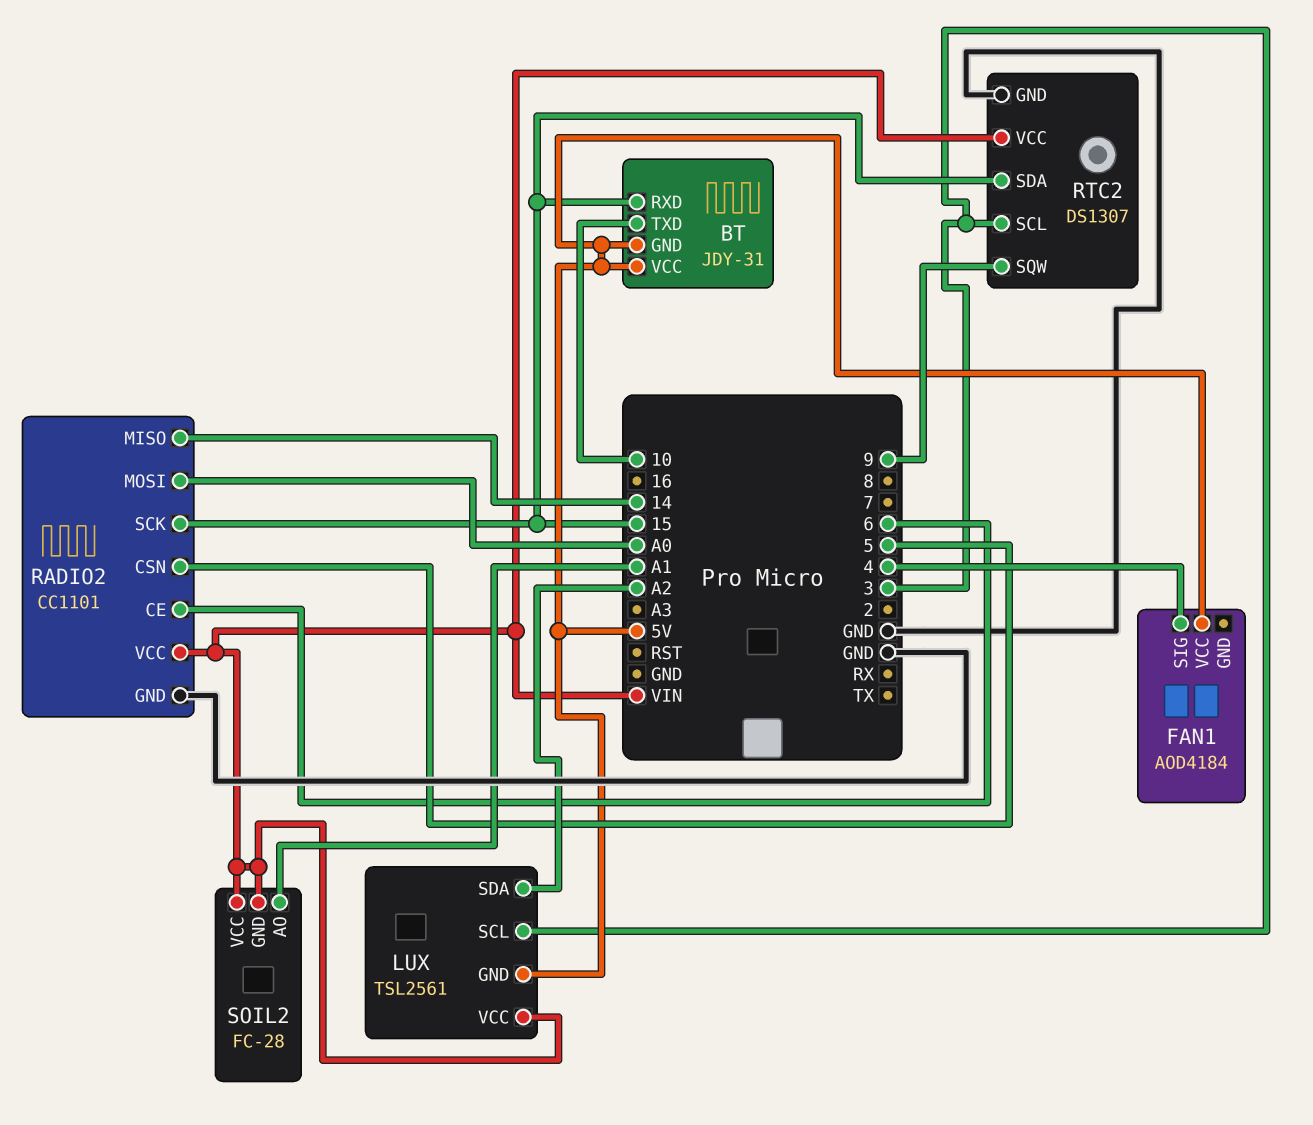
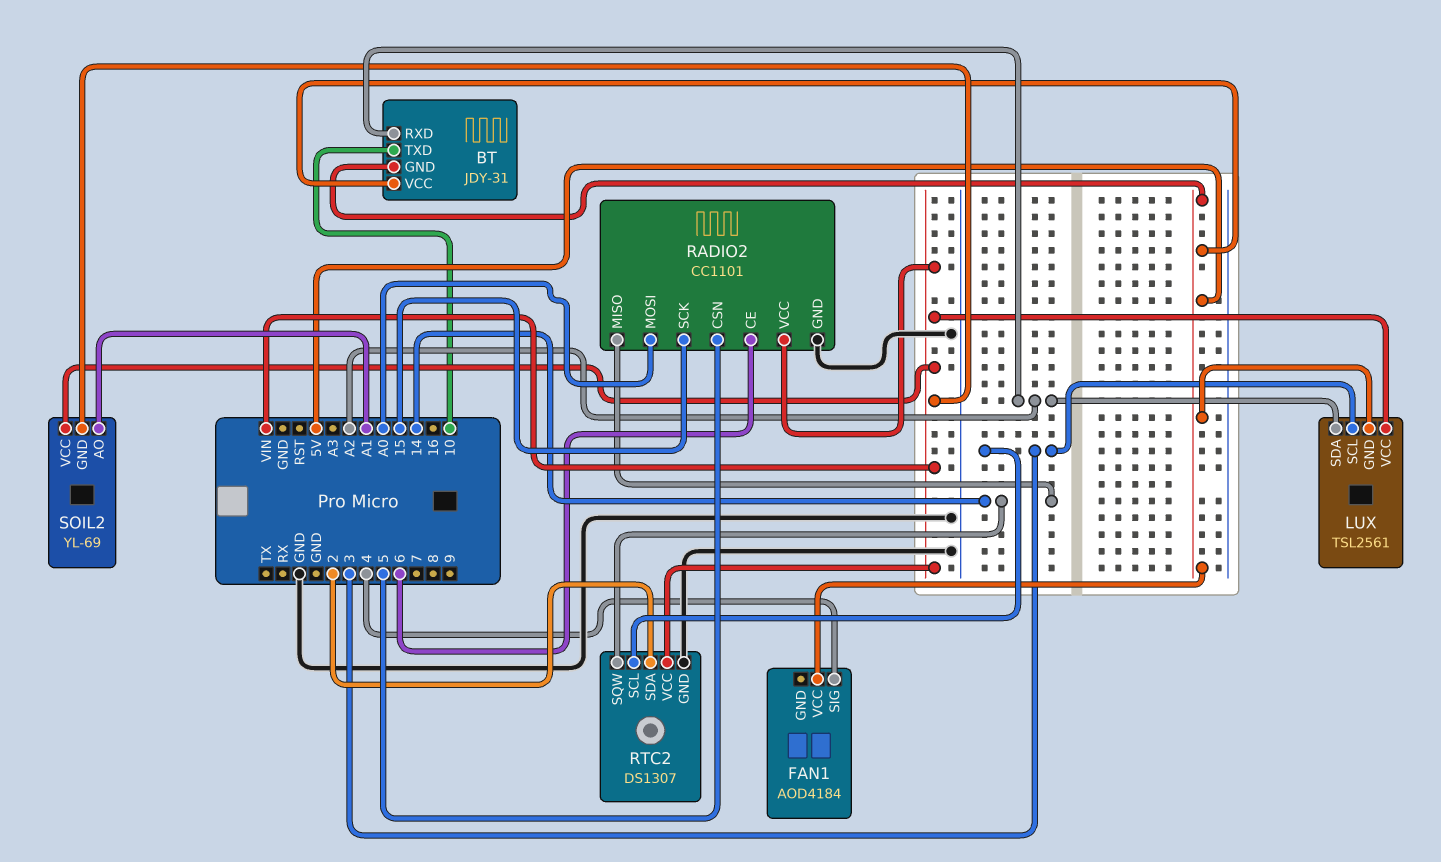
BT pin RXD: 15 -> A2
RTC2 pin SDA: 15 -> 2
RTC2 pin SQW: 9 -> 14
SOIL2: FC-28 -> YL-69

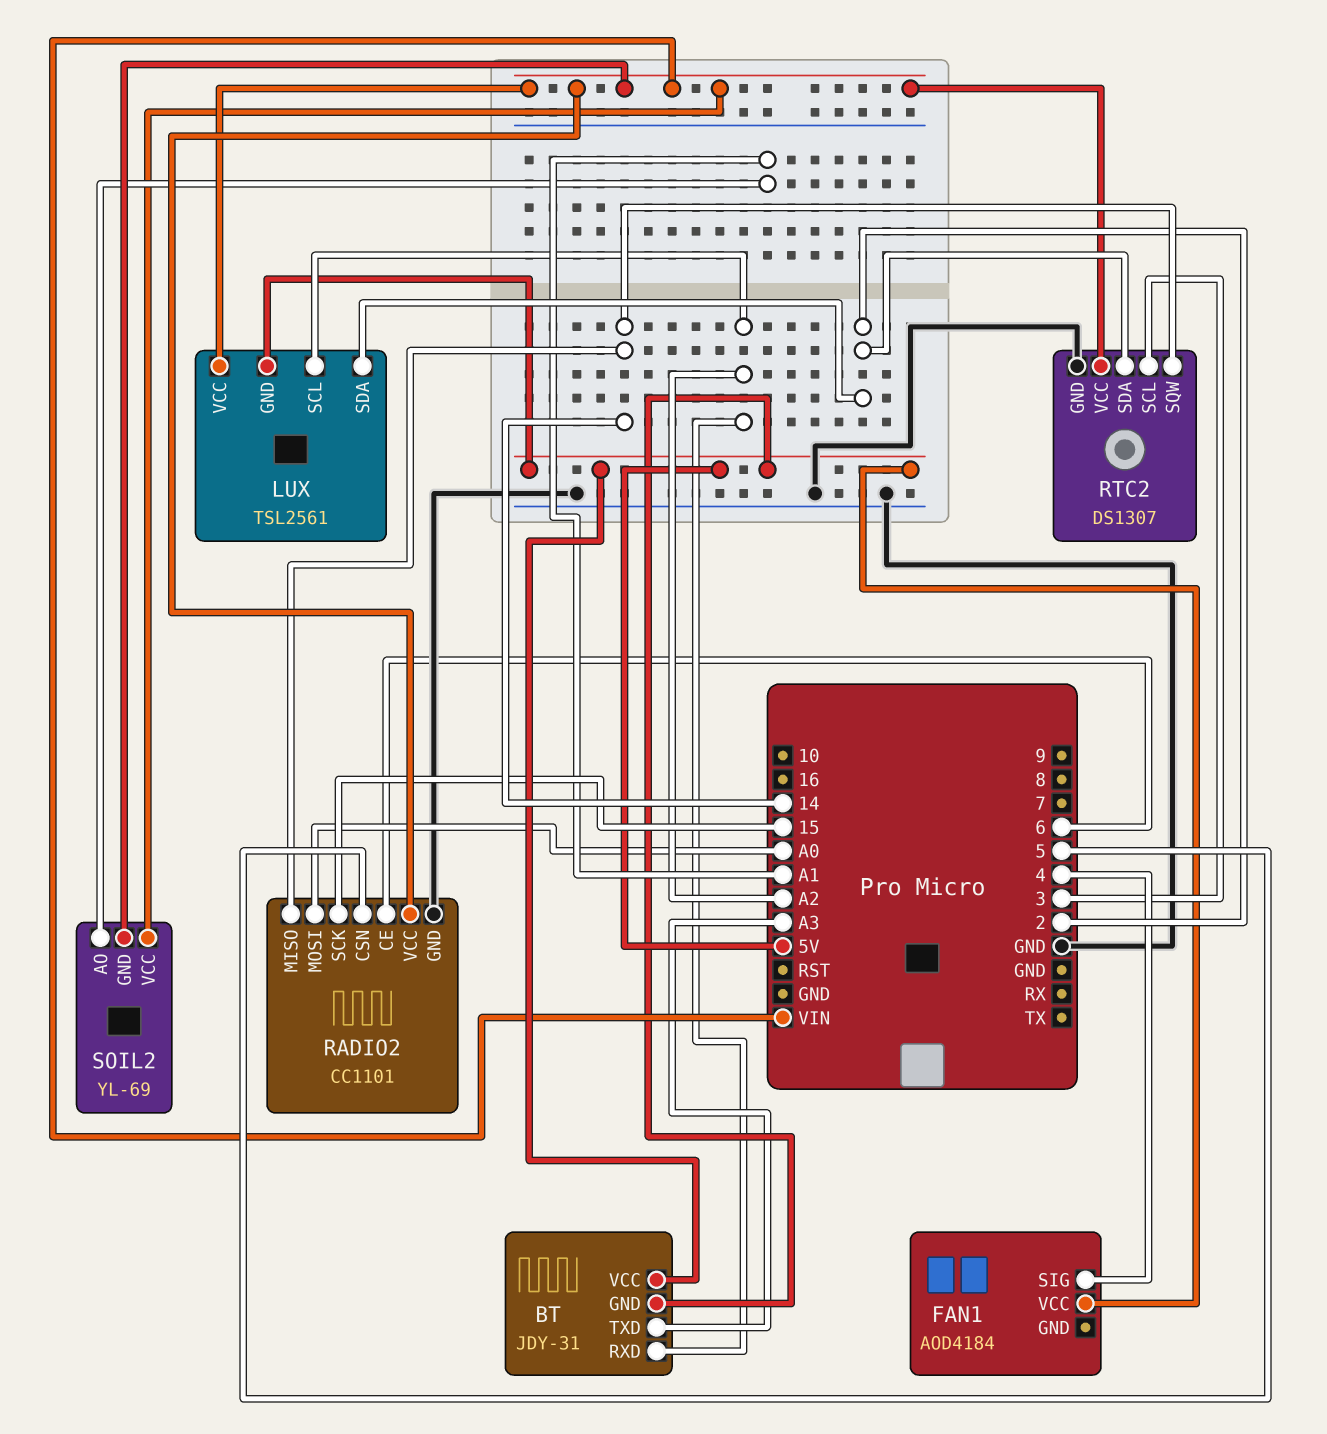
BT pin TXD: 10 -> A3
LUX pin SCL: 3 -> A2
LUX pin SDA: A2 -> 2

